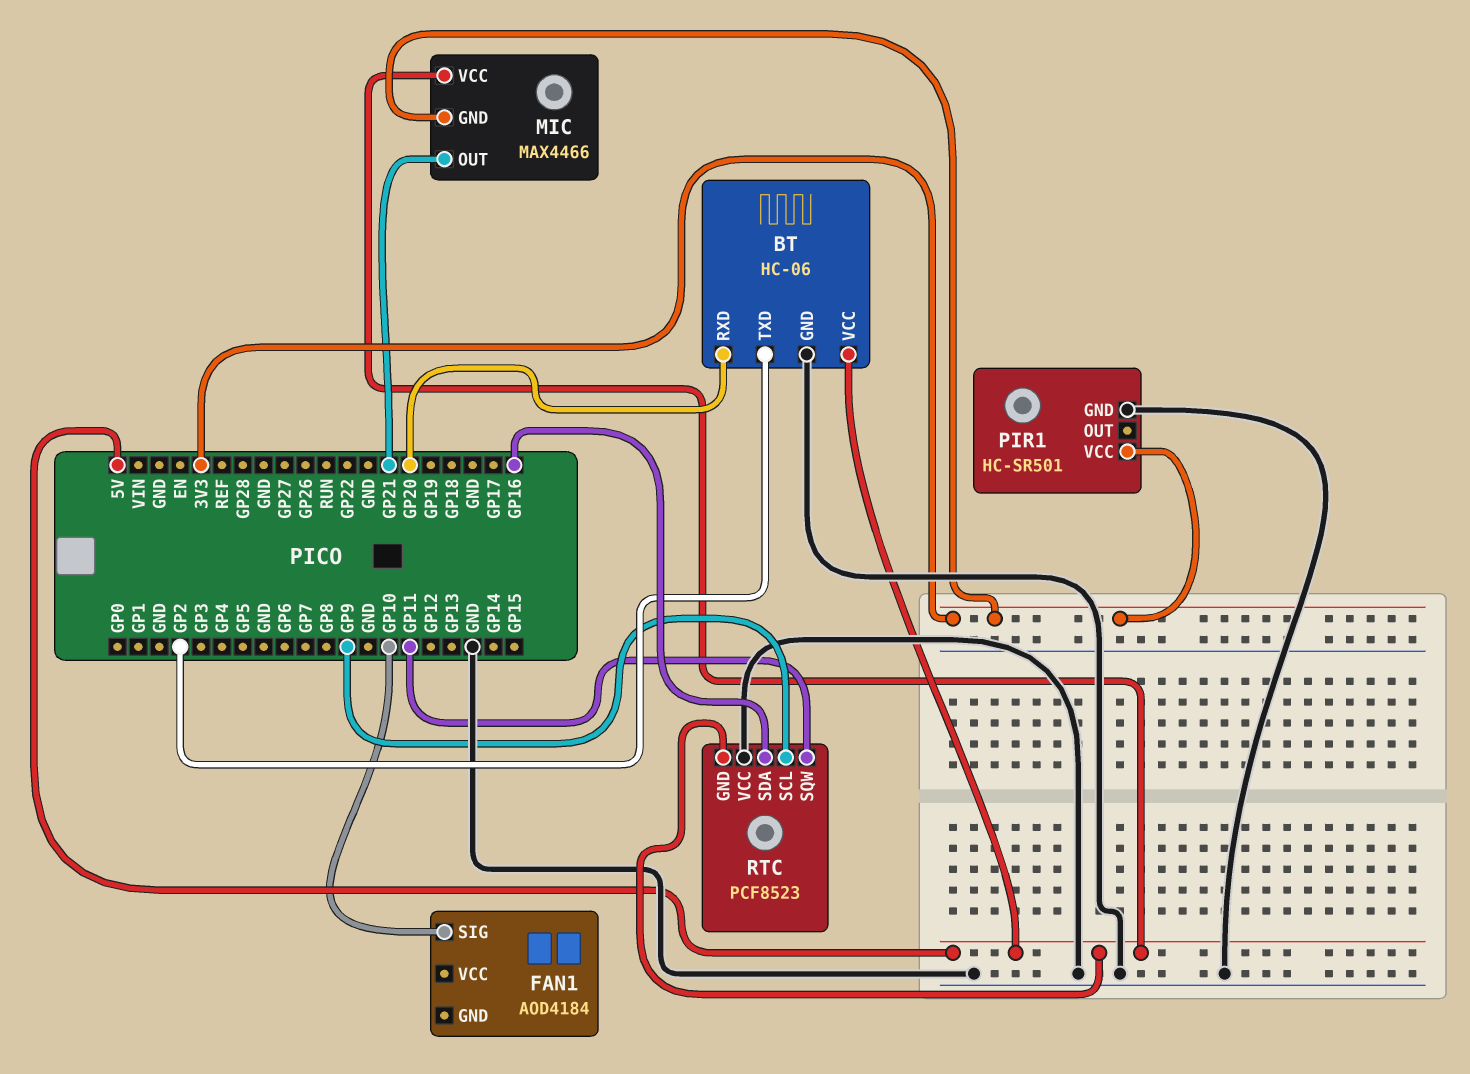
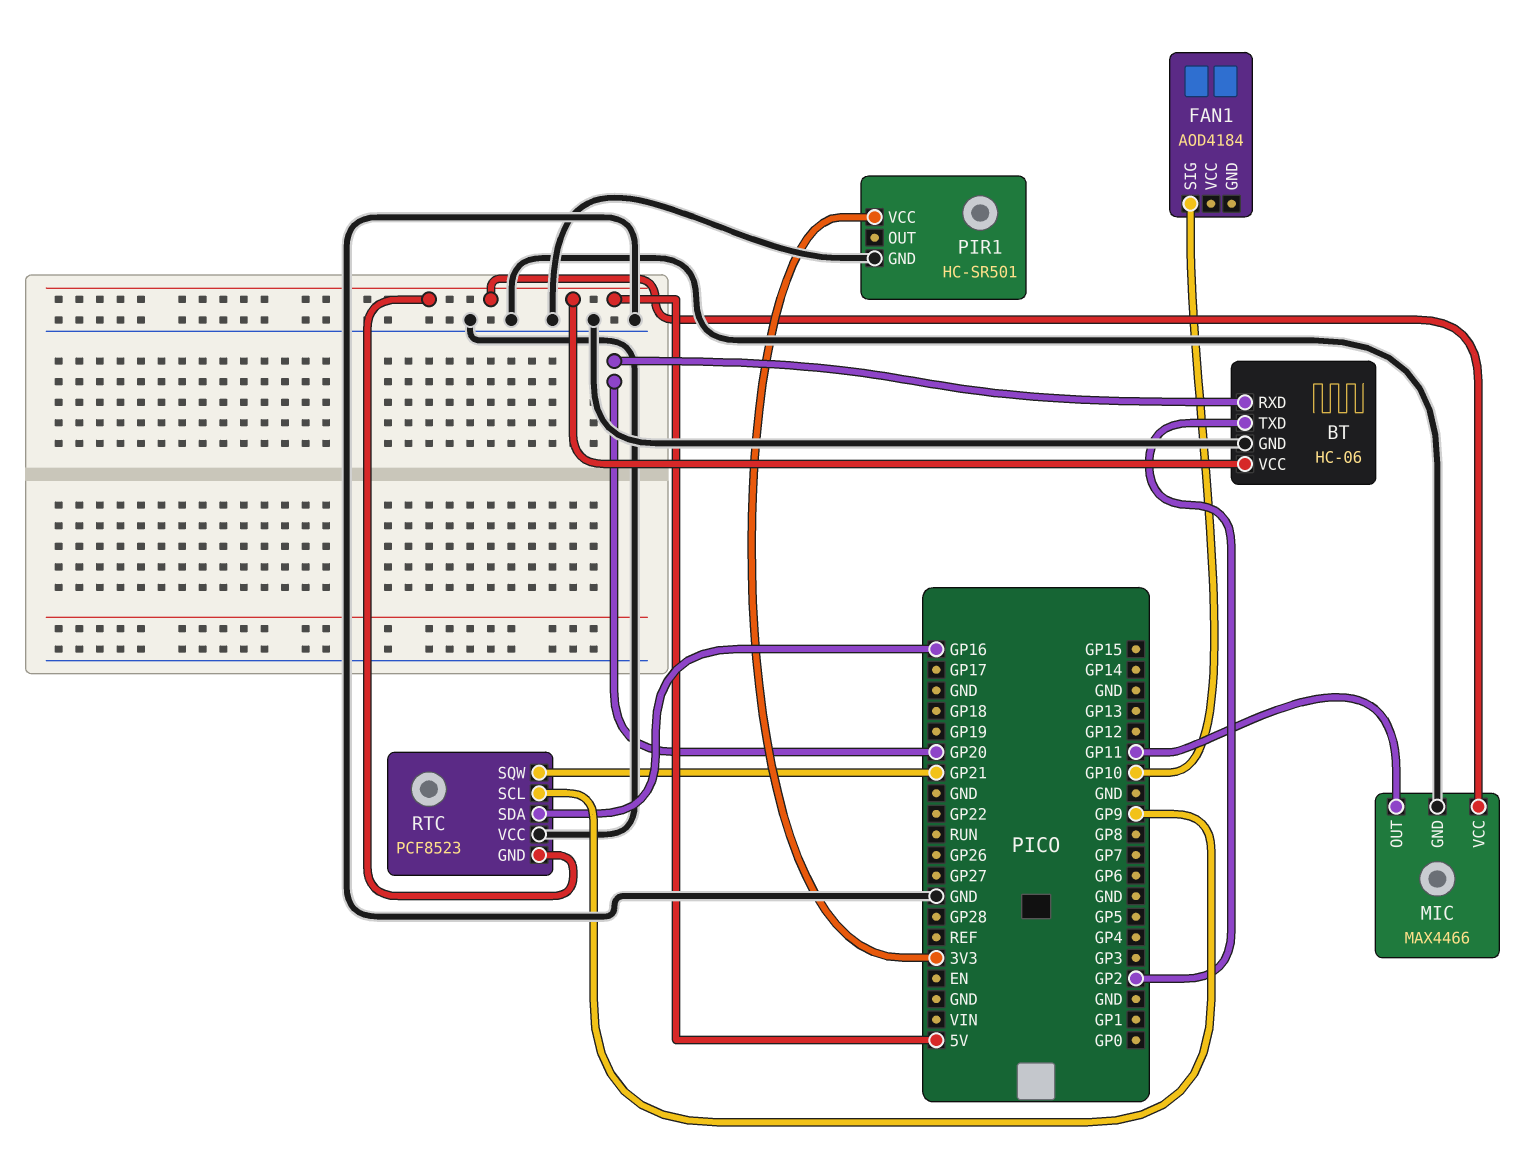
MIC pin GND: 3V3 -> GND
MIC pin OUT: GP21 -> GP11
RTC pin SQW: GP11 -> GP21

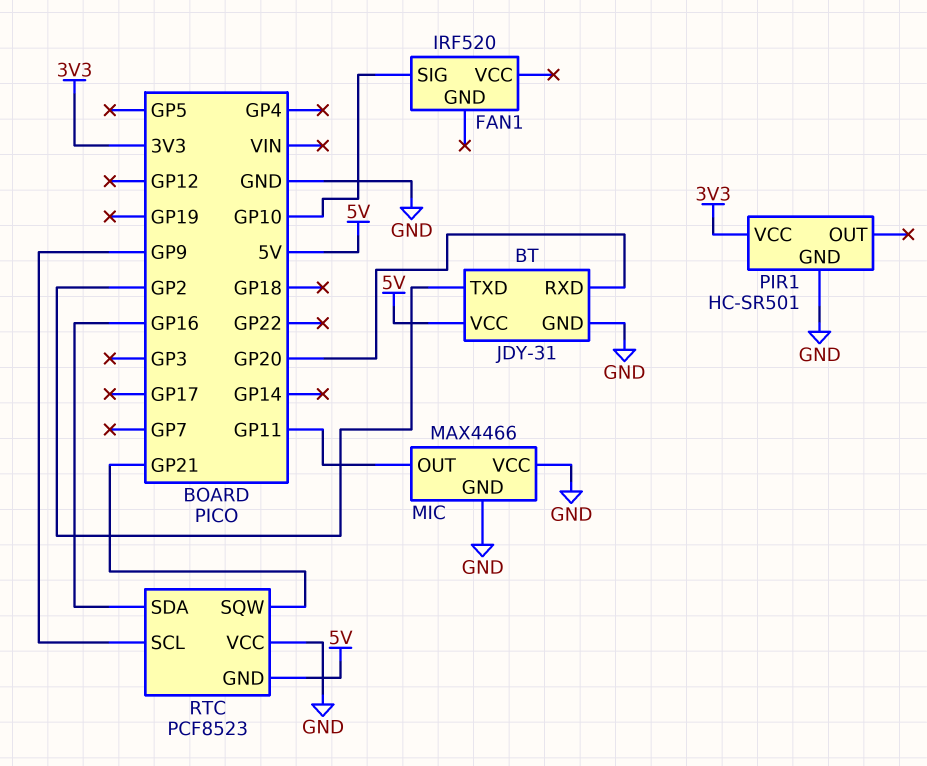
BT: HC-06 -> JDY-31
FAN1: AOD4184 -> IRF520
MIC pin VCC: 5V -> GND

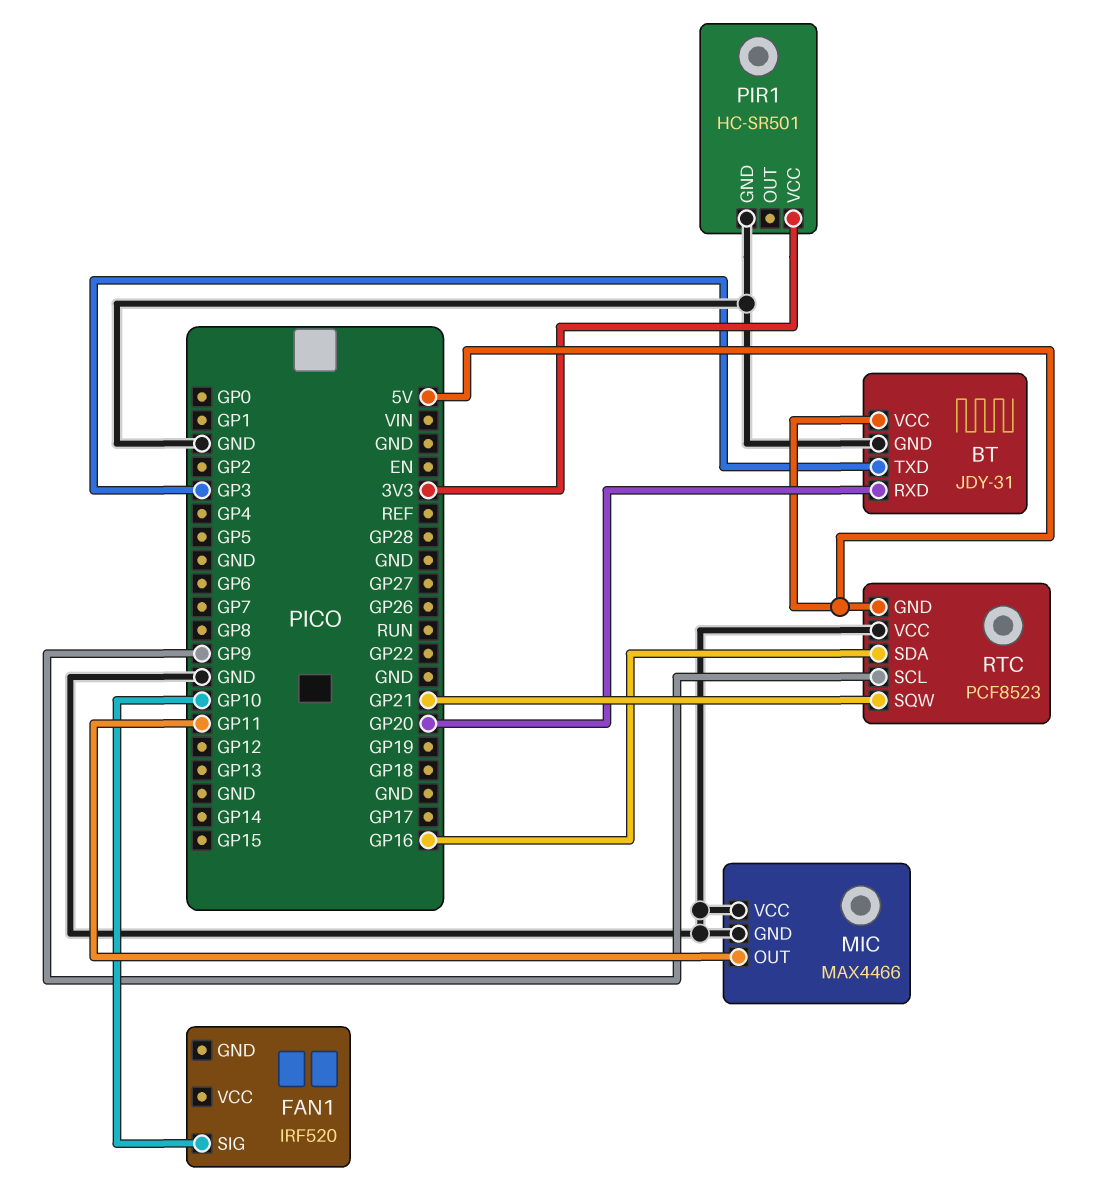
BT pin TXD: GP2 -> GP3

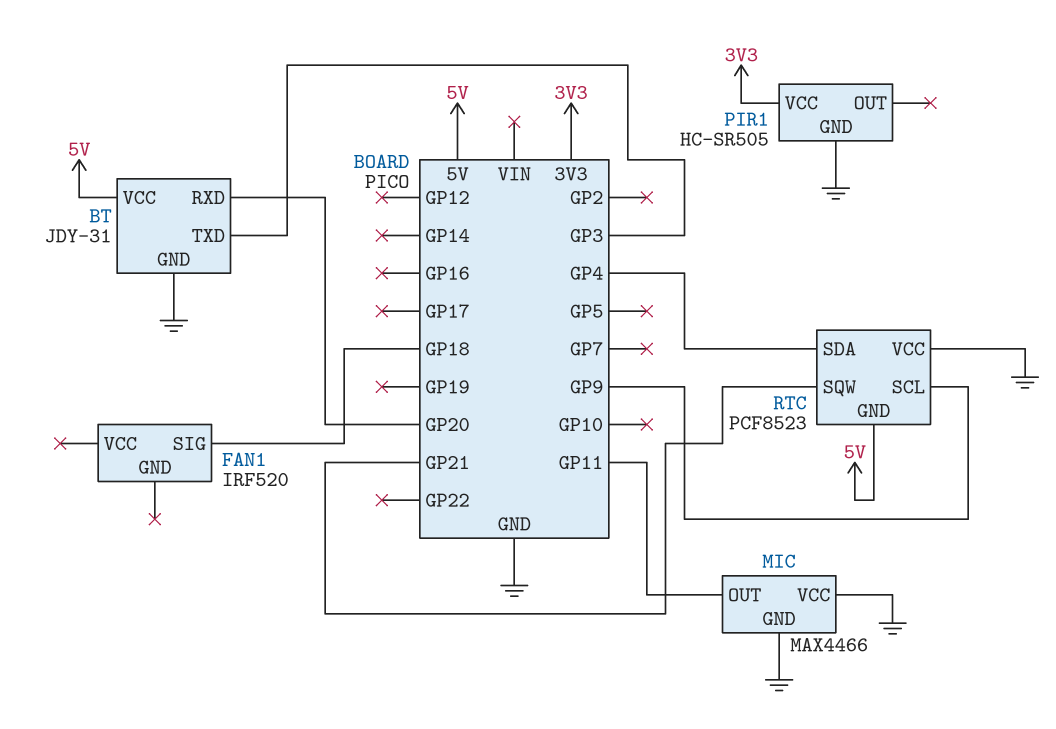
FAN1 pin SIG: GP10 -> GP18
PIR1: HC-SR501 -> HC-SR505
RTC pin SDA: GP16 -> GP4

